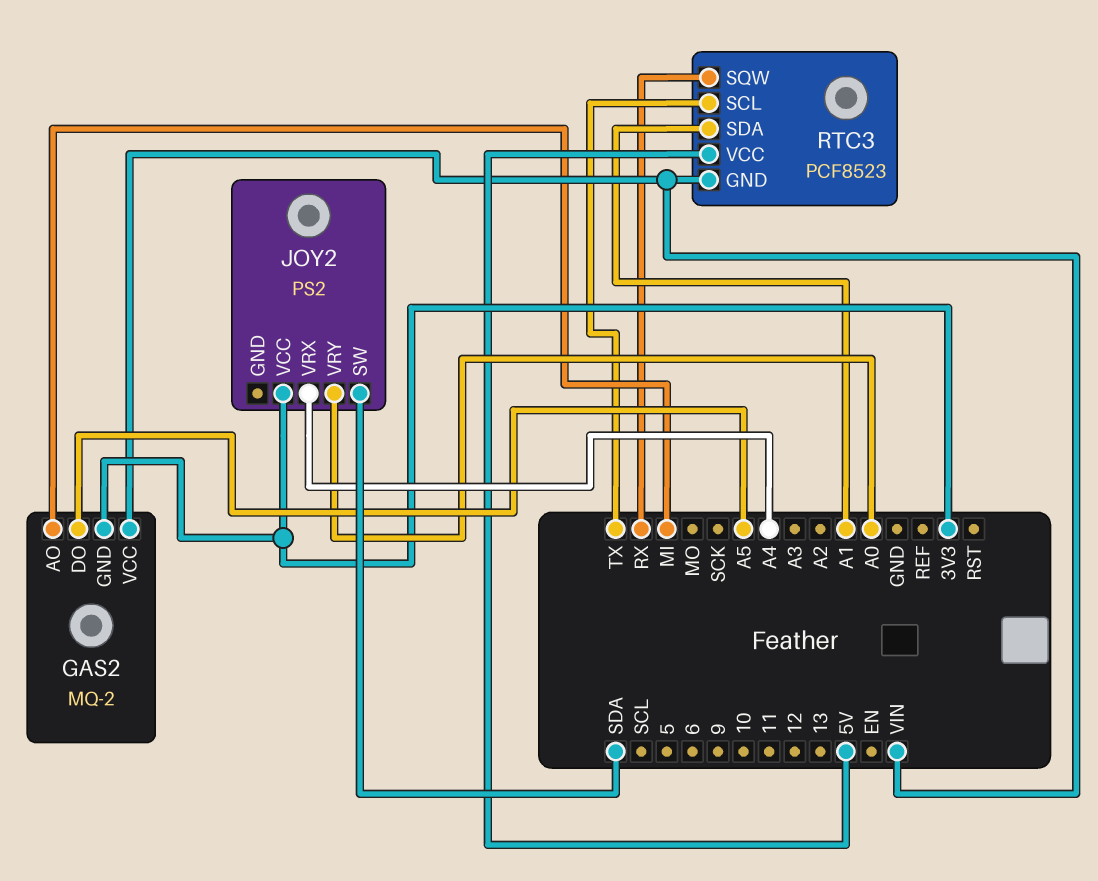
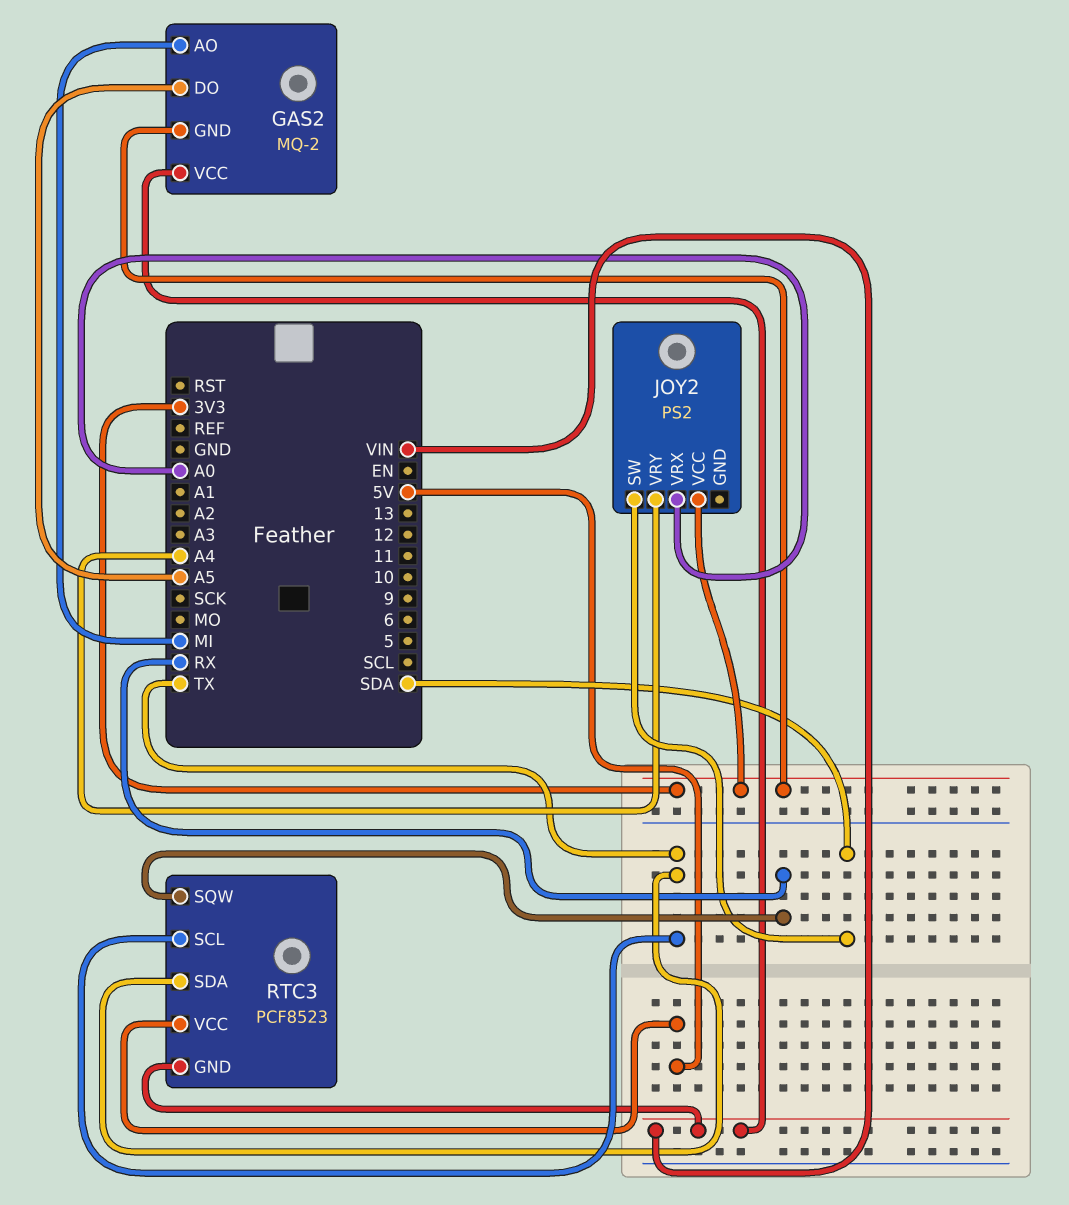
JOY2 pin VRX: A4 -> A0
JOY2 pin VRY: A0 -> A4
RTC3 pin SDA: A1 -> TX

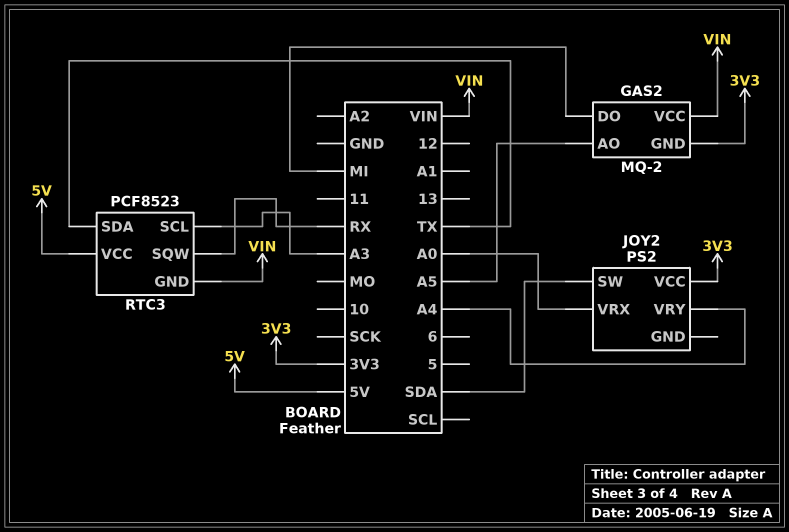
GAS2 pin AO: MI -> A5
GAS2 pin DO: A5 -> MI
RTC3 pin SCL: TX -> A3

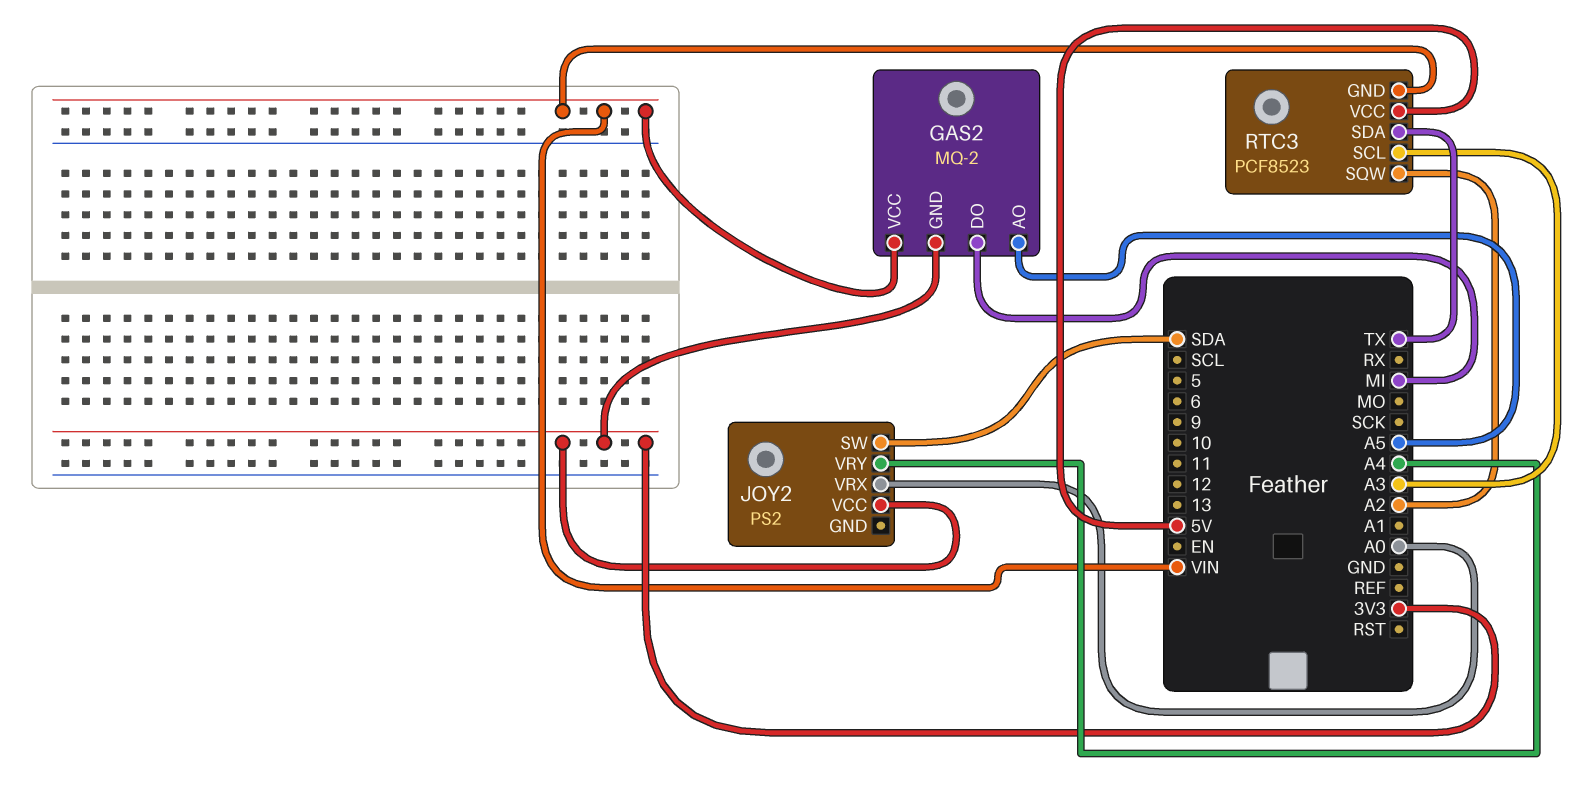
RTC3 pin SQW: RX -> A2

